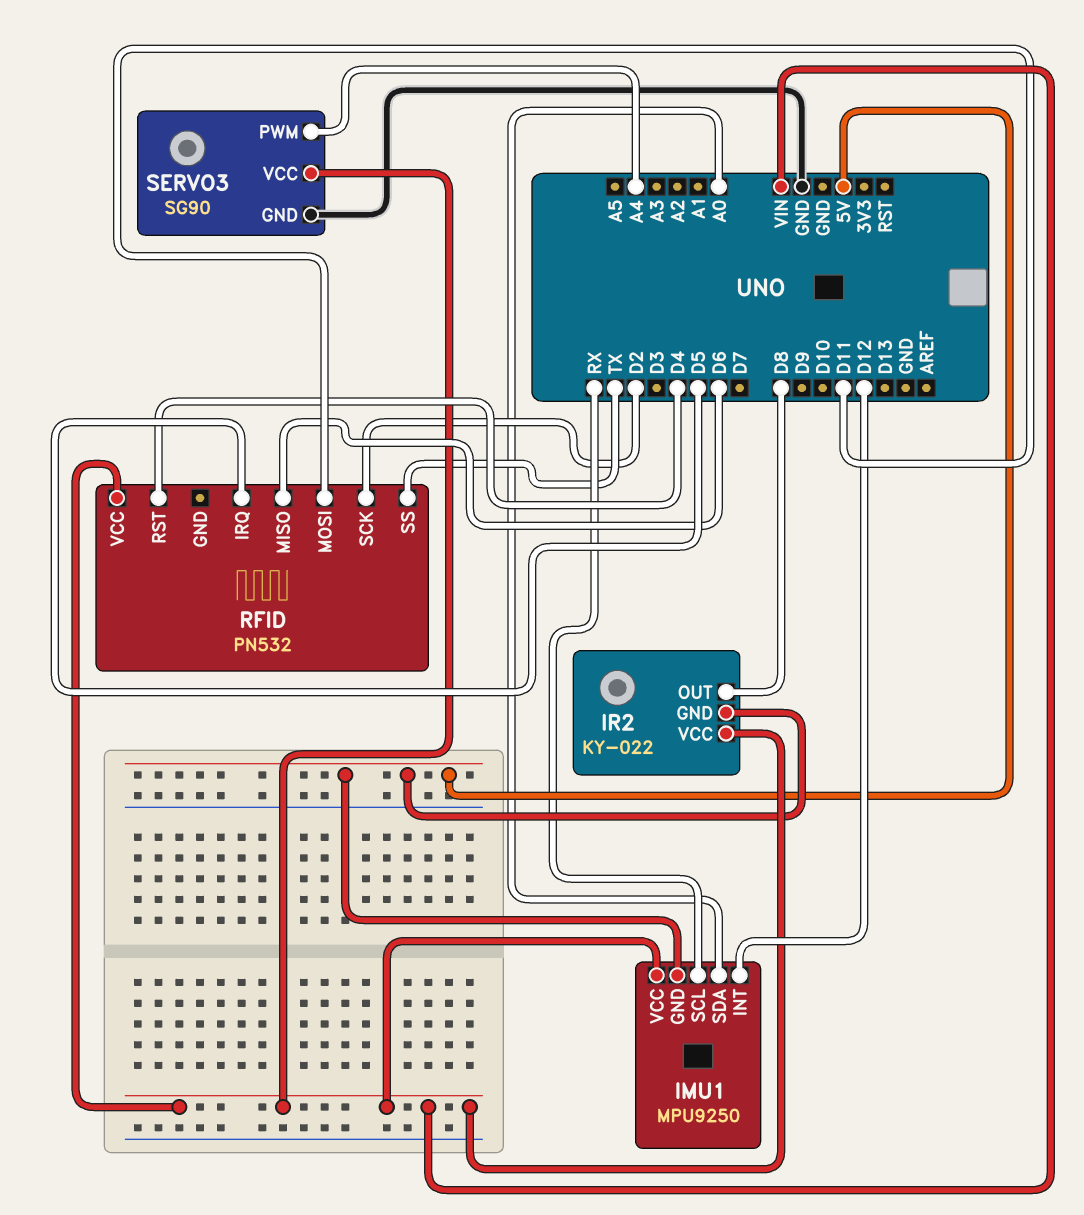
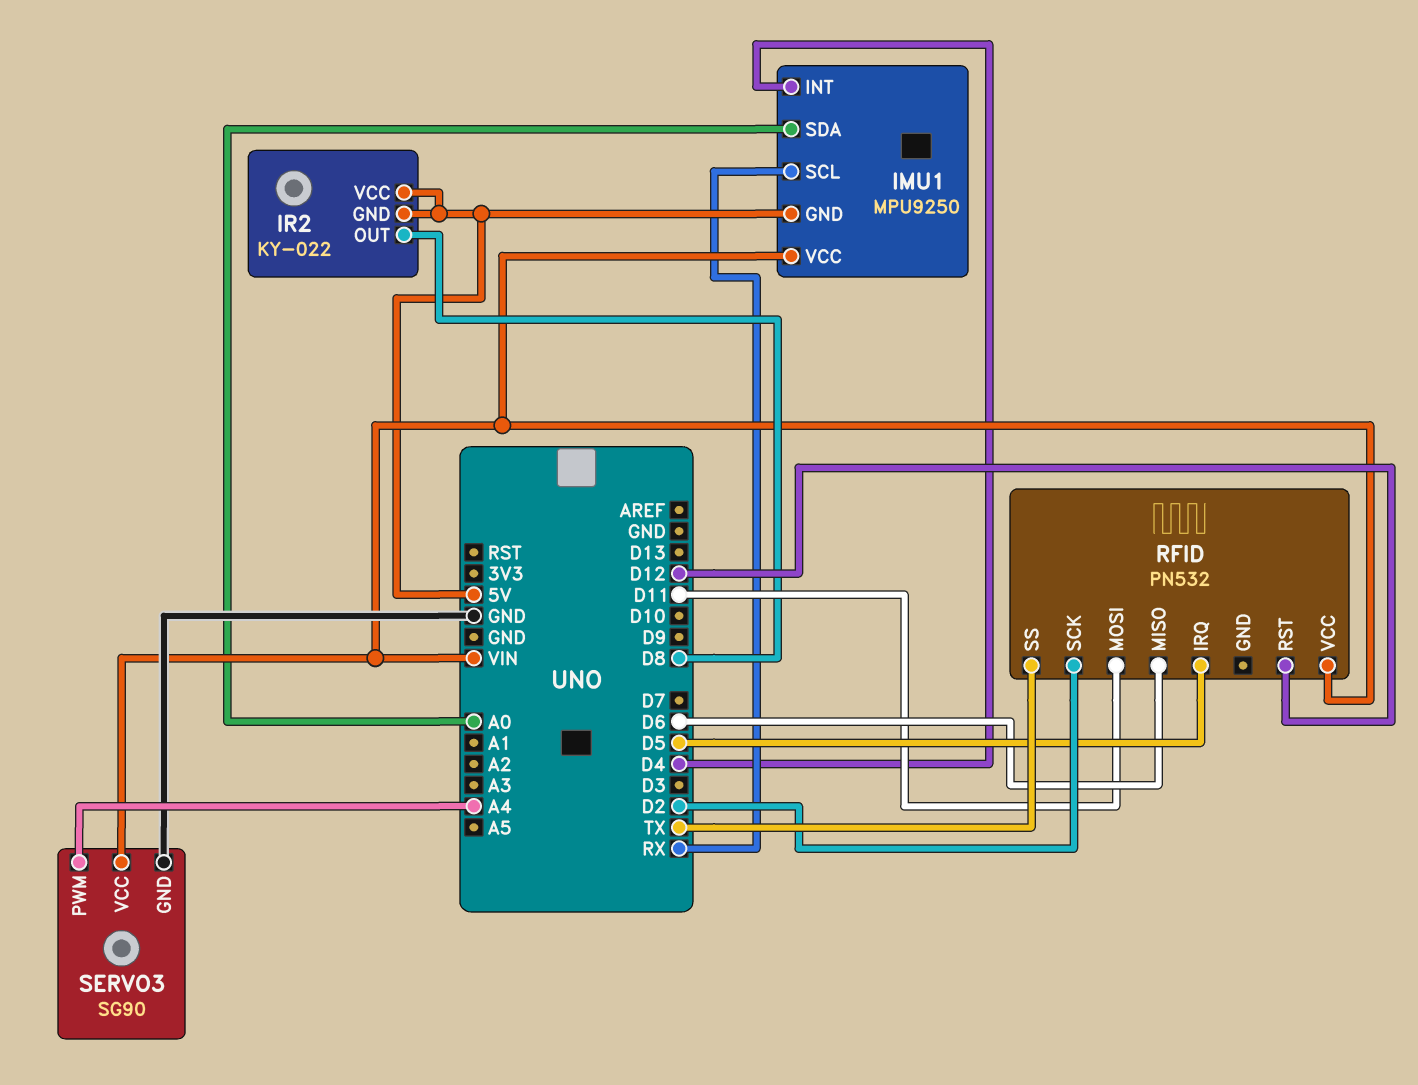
IMU1 pin INT: D12 -> D4
IR2 pin VCC: VIN -> 5V
RFID pin RST: D4 -> D12

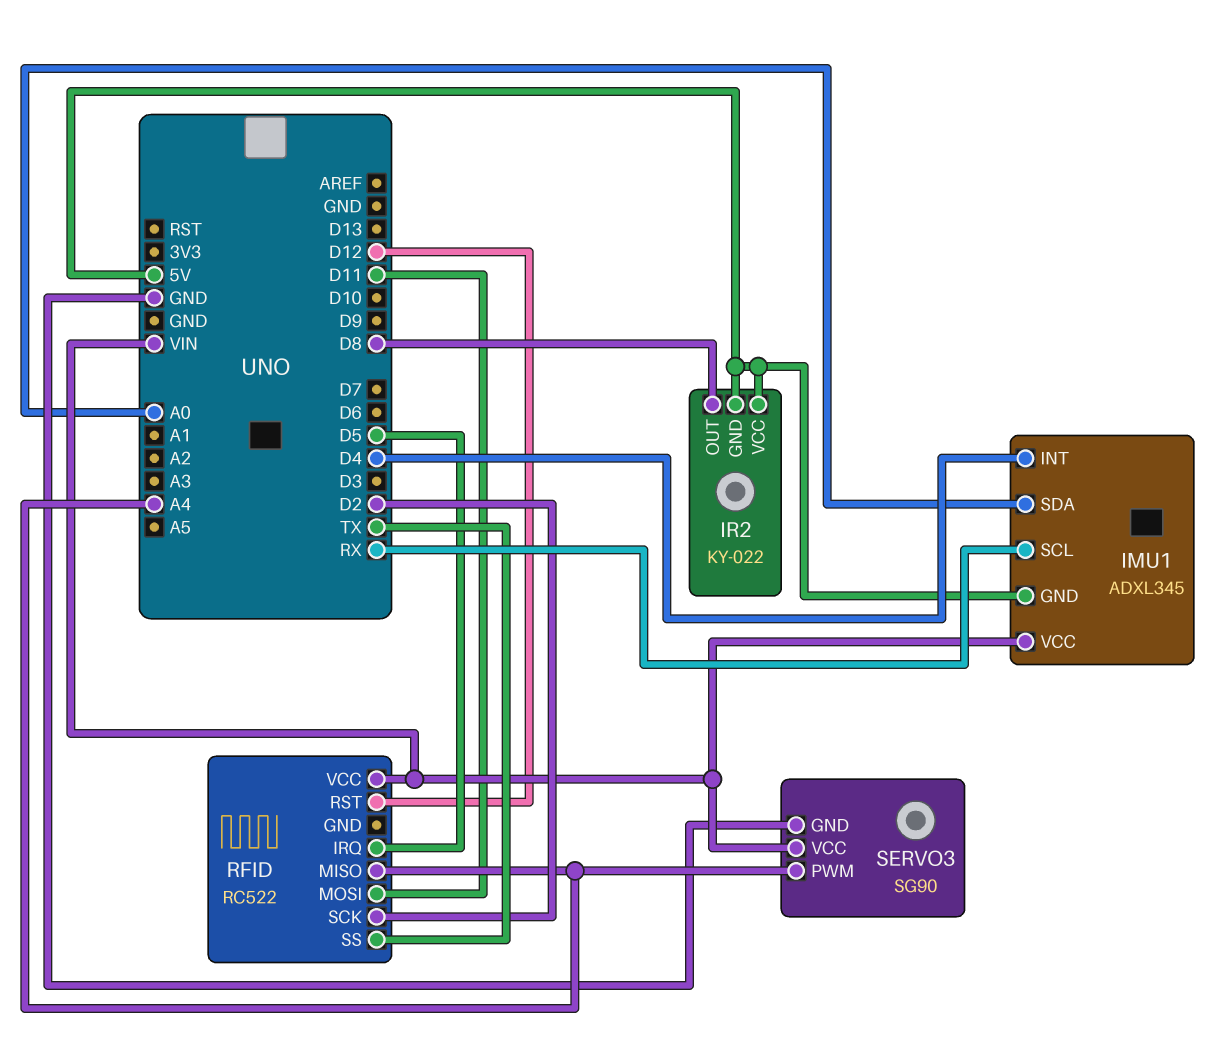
IMU1: MPU9250 -> ADXL345
RFID: PN532 -> RC522
RFID pin MISO: D6 -> A4

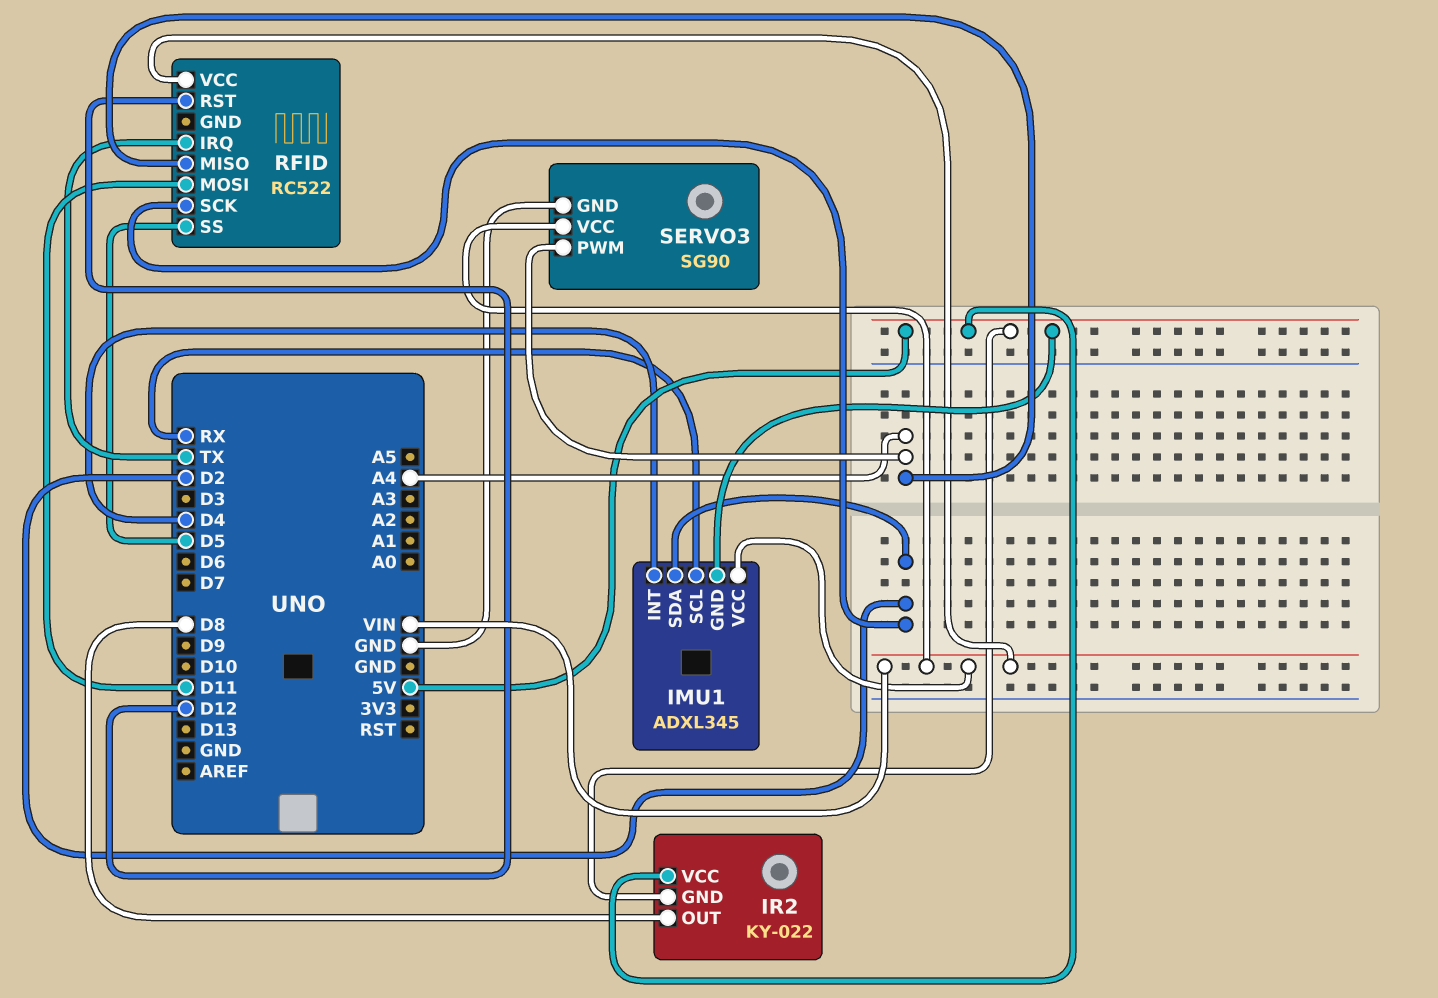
IMU1 pin SDA: A0 -> D2
RFID pin IRQ: D5 -> TX
RFID pin SS: TX -> D5

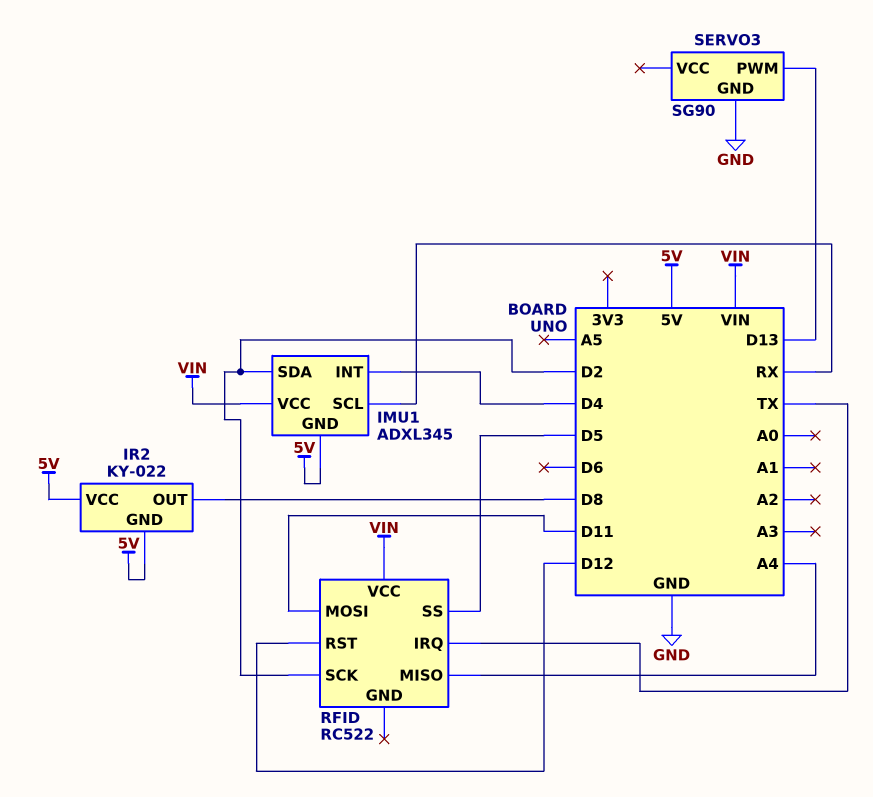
SERVO3 pin PWM: A4 -> D13
SERVO3 pin VCC: VIN -> none

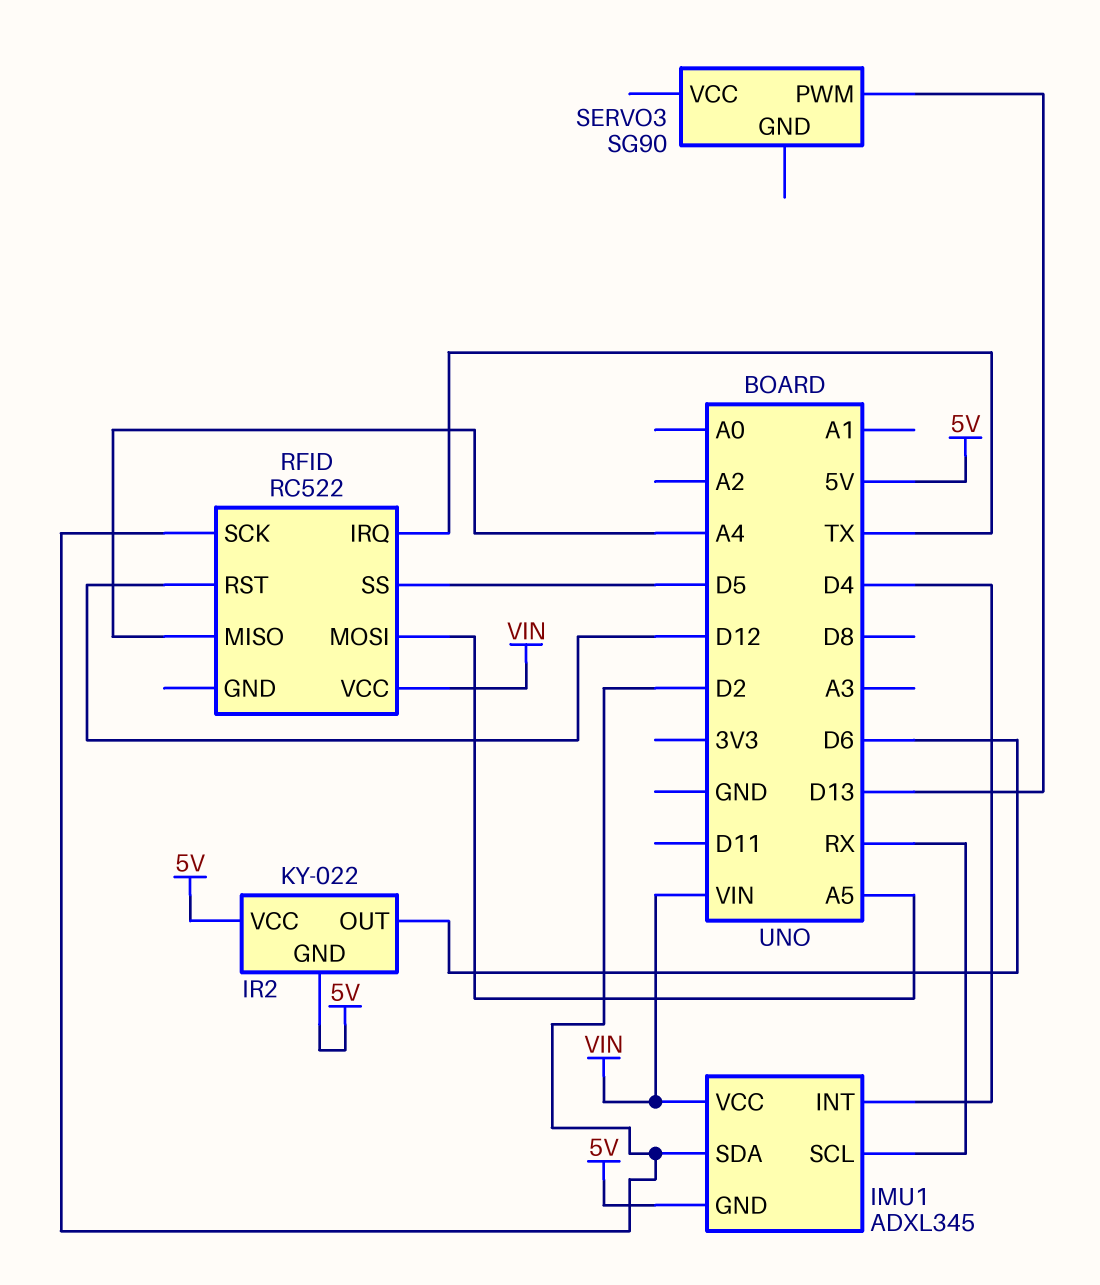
IR2 pin OUT: D8 -> D6
RFID pin MOSI: D11 -> A5
SERVO3 pin GND: GND -> none

